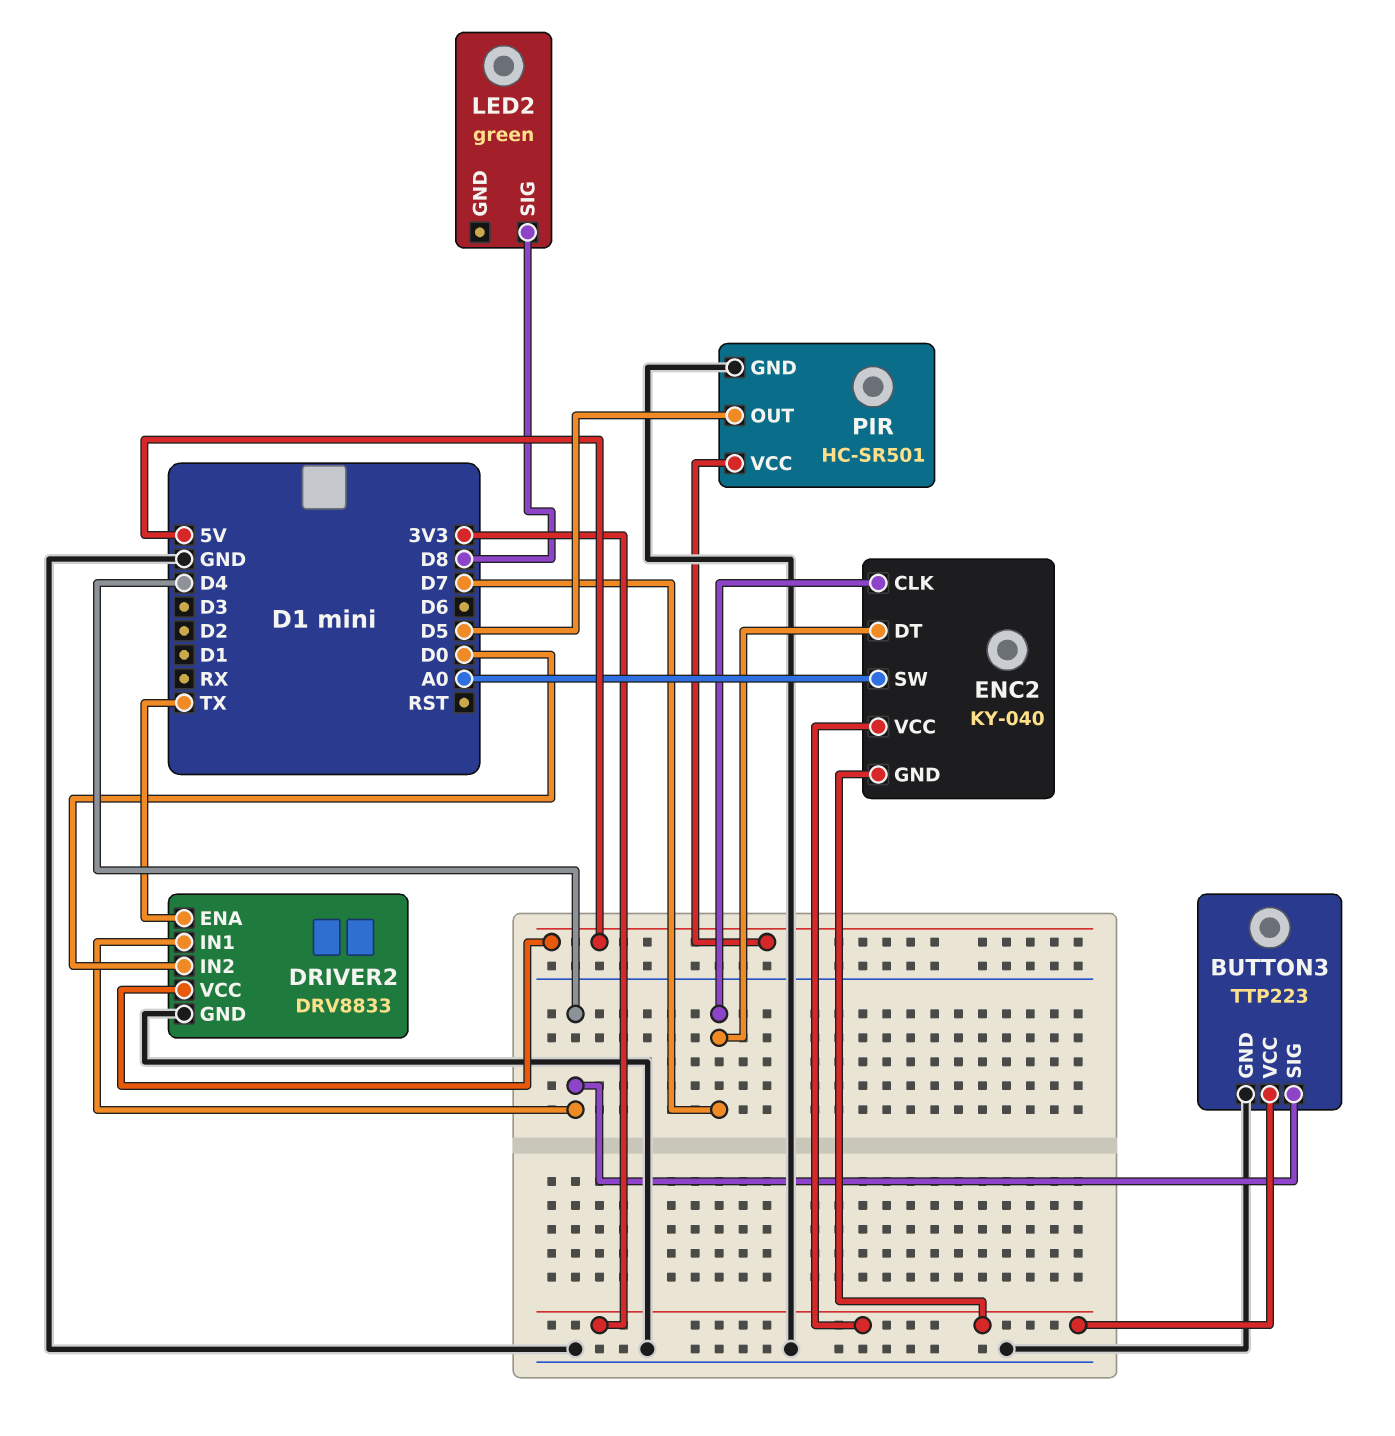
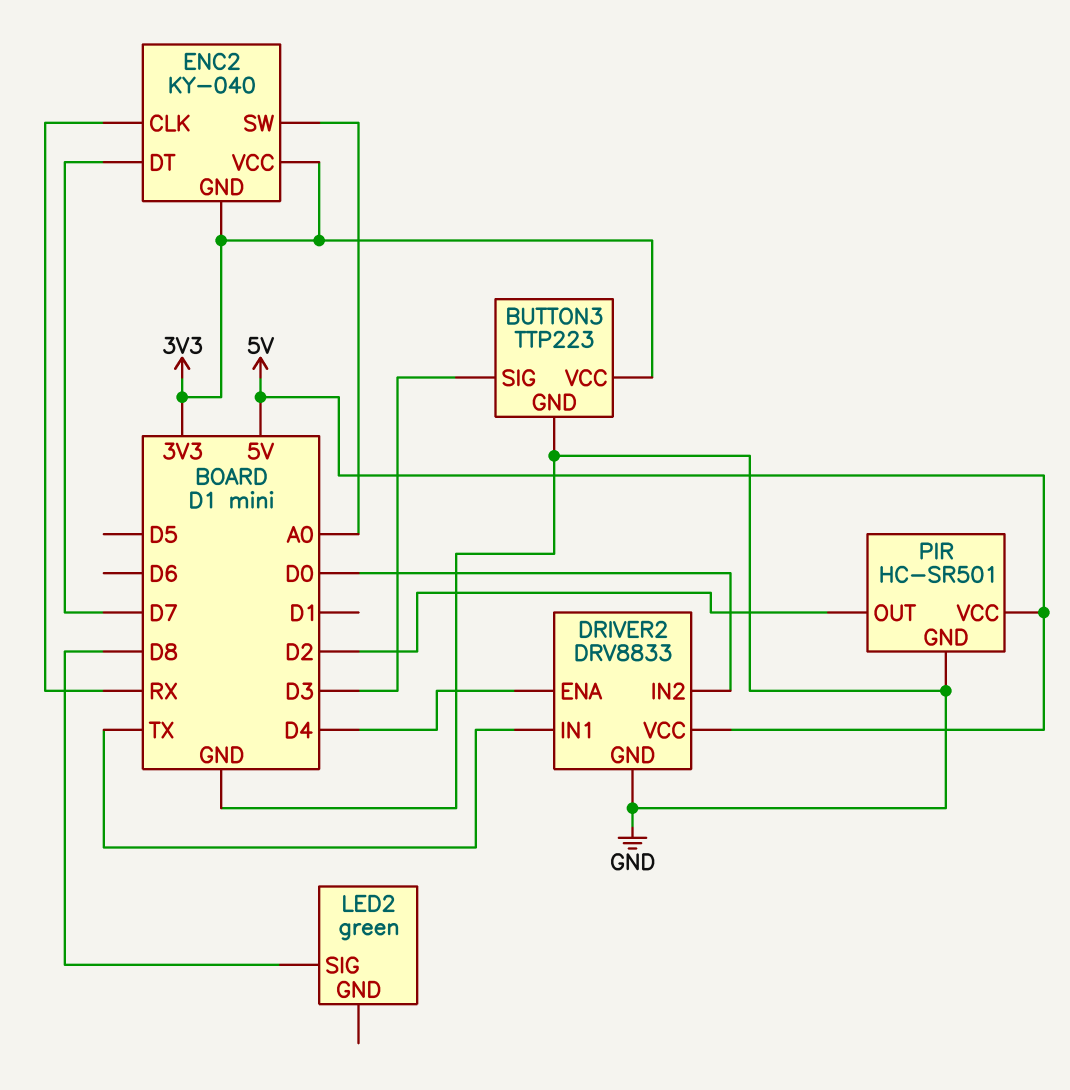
BUTTON3 pin SIG: D4 -> D3
DRIVER2 pin ENA: TX -> D4
DRIVER2 pin IN1: D4 -> TX
ENC2 pin CLK: D7 -> RX
PIR pin OUT: D5 -> D2

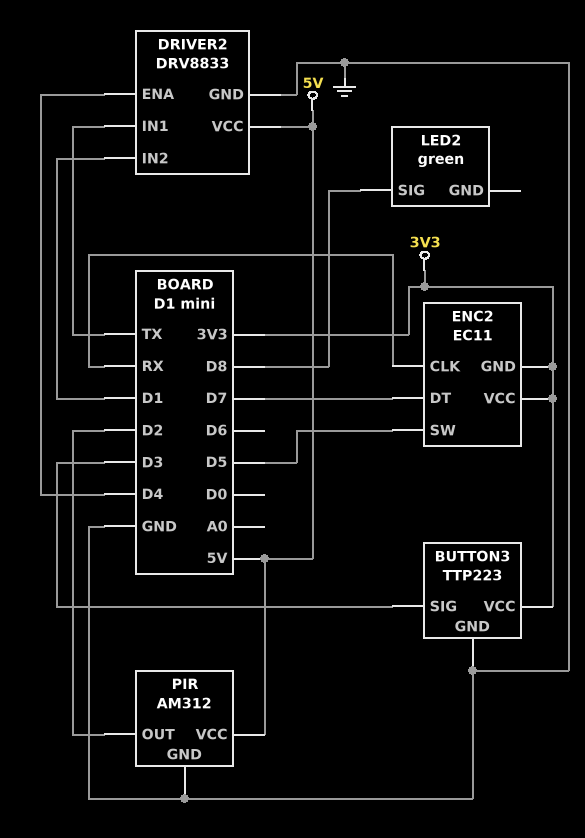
DRIVER2 pin IN2: D0 -> D1
ENC2: KY-040 -> EC11
ENC2 pin SW: A0 -> D5
PIR: HC-SR501 -> AM312

